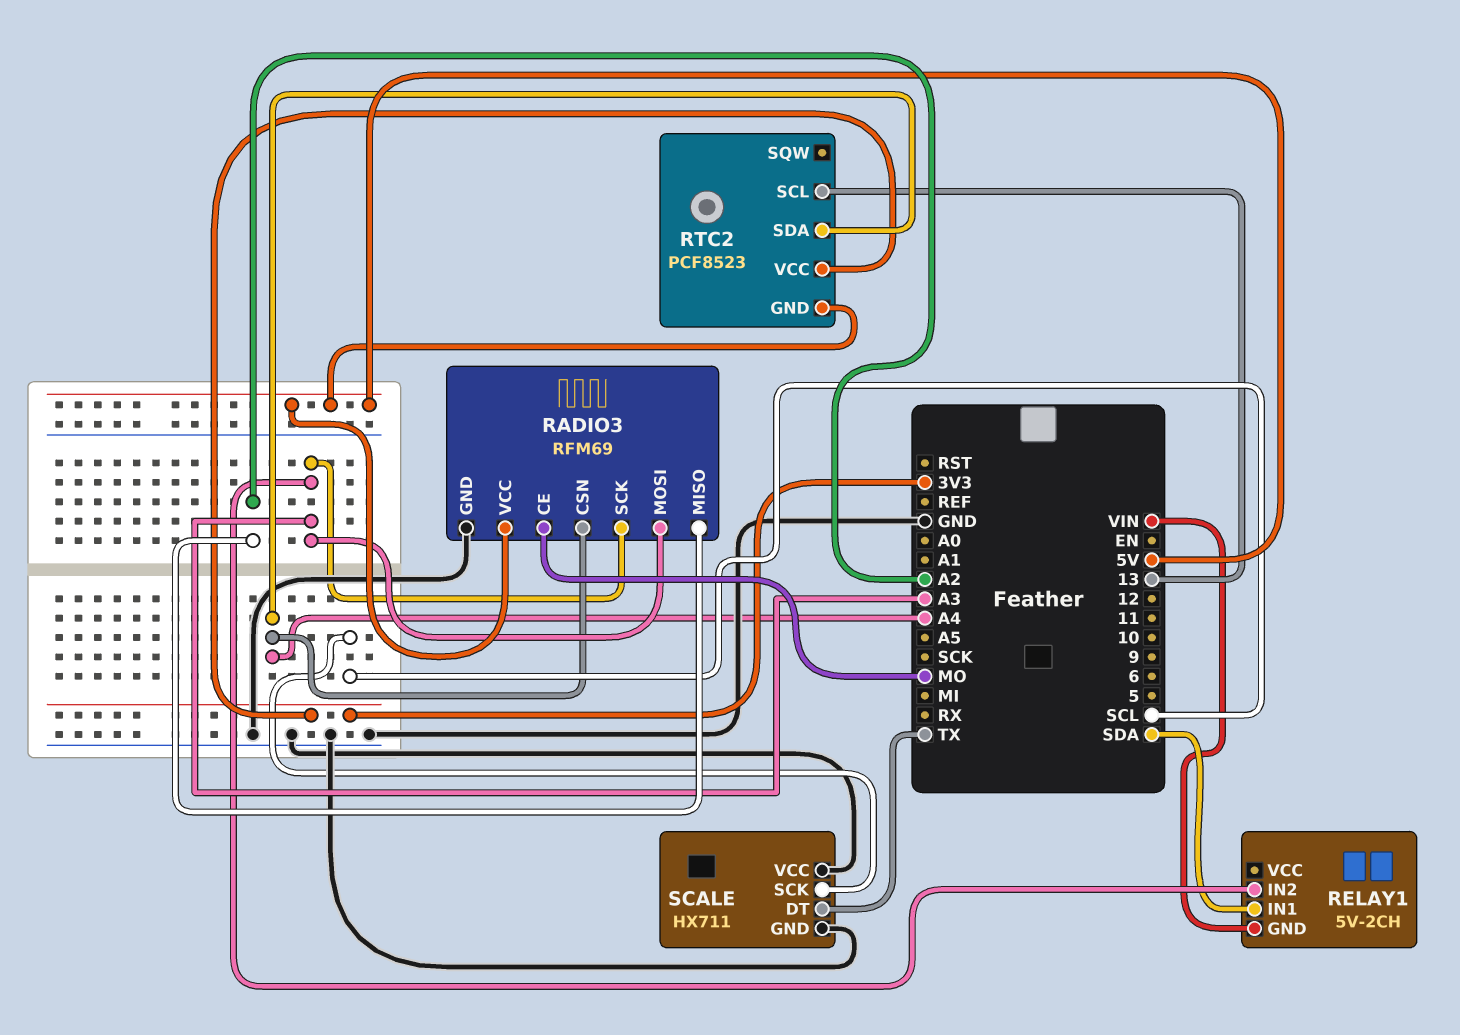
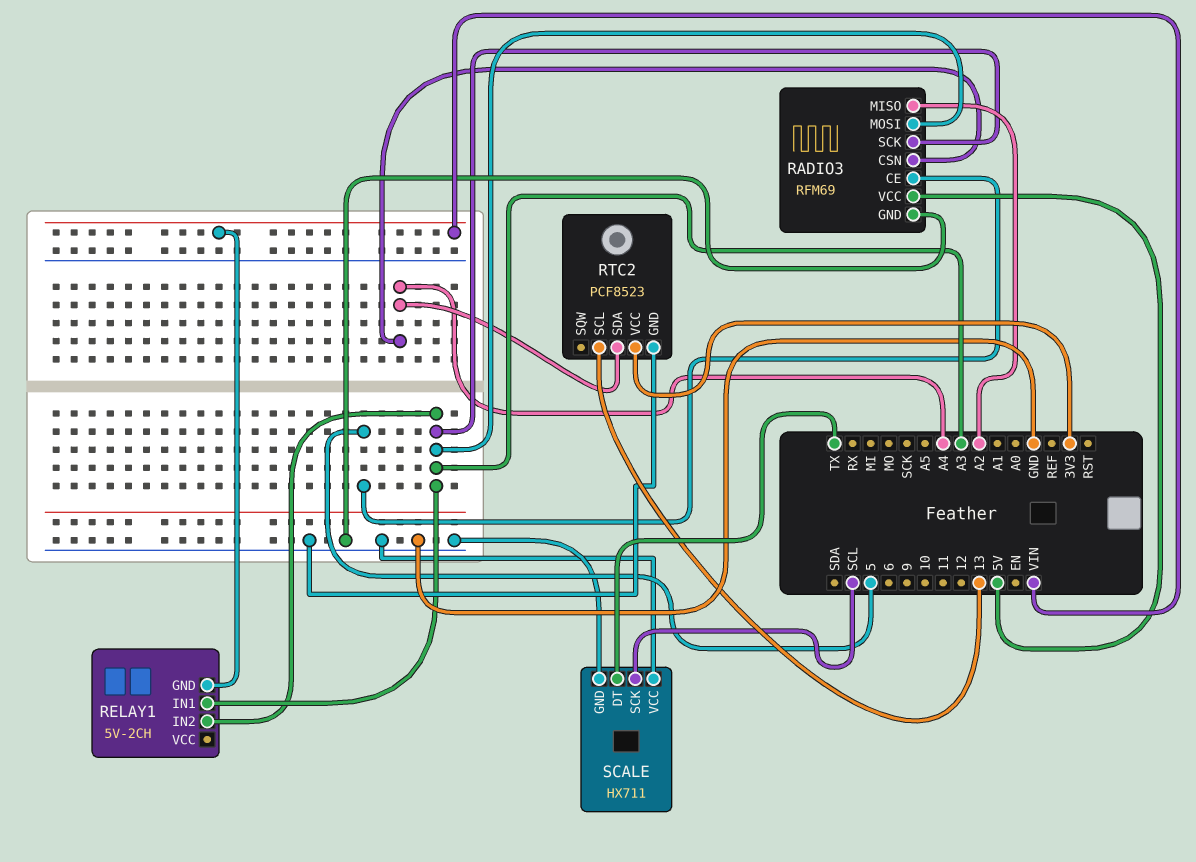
RADIO3 pin CE: MO -> 5
RELAY1 pin IN1: SDA -> A3
RTC2 pin GND: 5V -> GND

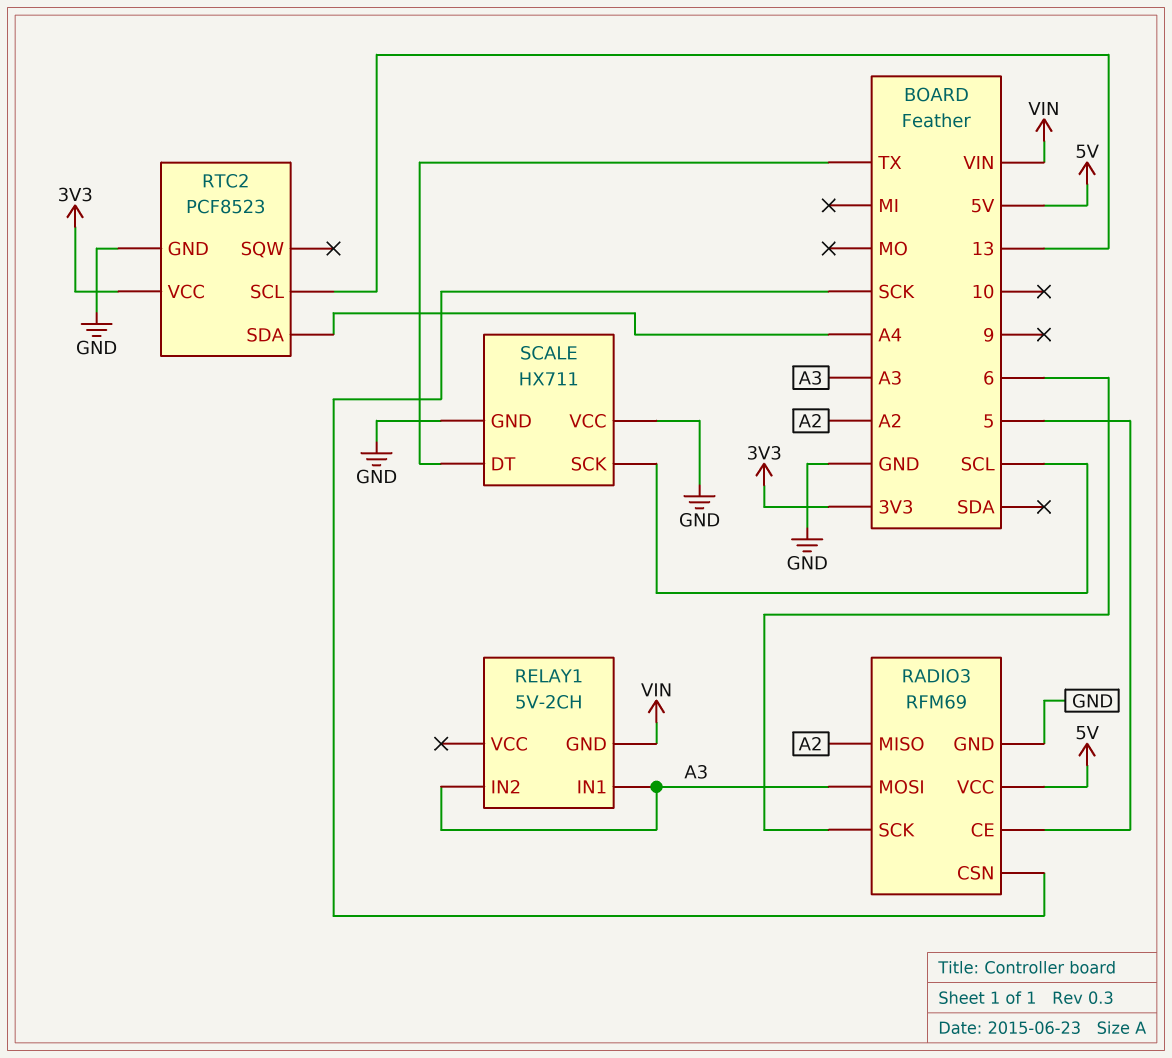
RADIO3 pin CSN: A4 -> SCK
RADIO3 pin SCK: A3 -> 6

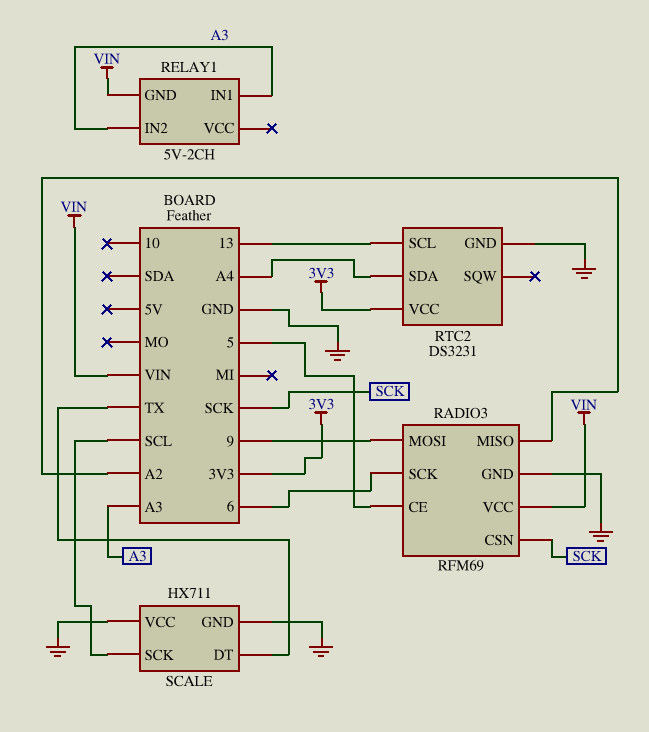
RADIO3 pin MOSI: A3 -> 9
RADIO3 pin VCC: 5V -> VIN
RTC2: PCF8523 -> DS3231

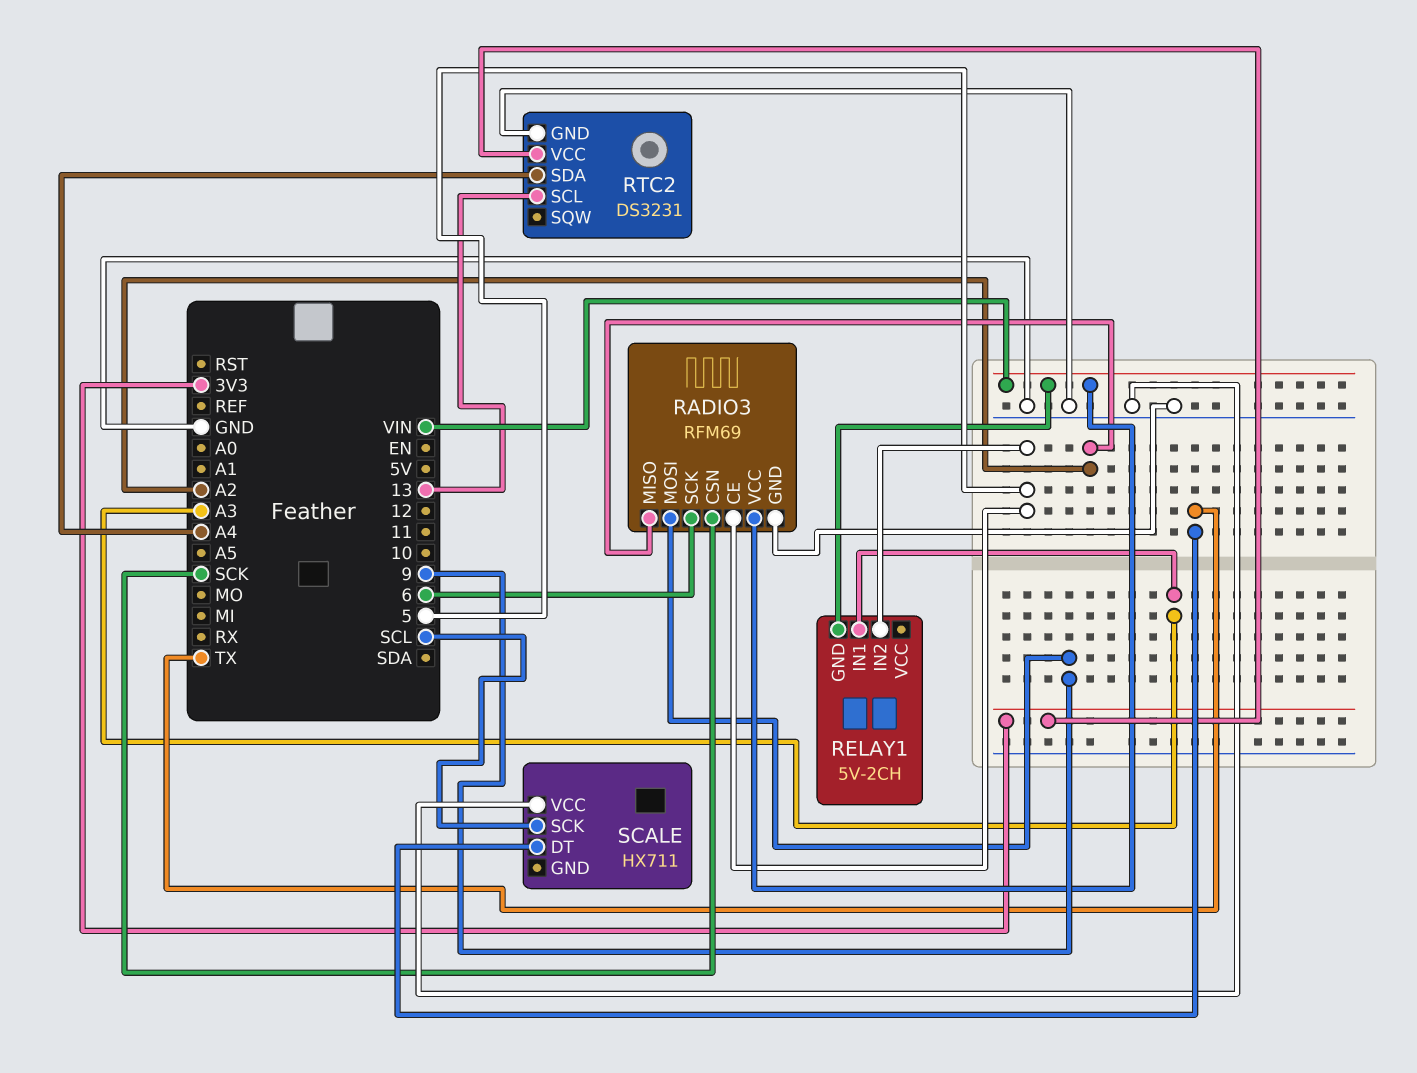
RELAY1 pin IN2: A3 -> 5
SCALE pin GND: GND -> none

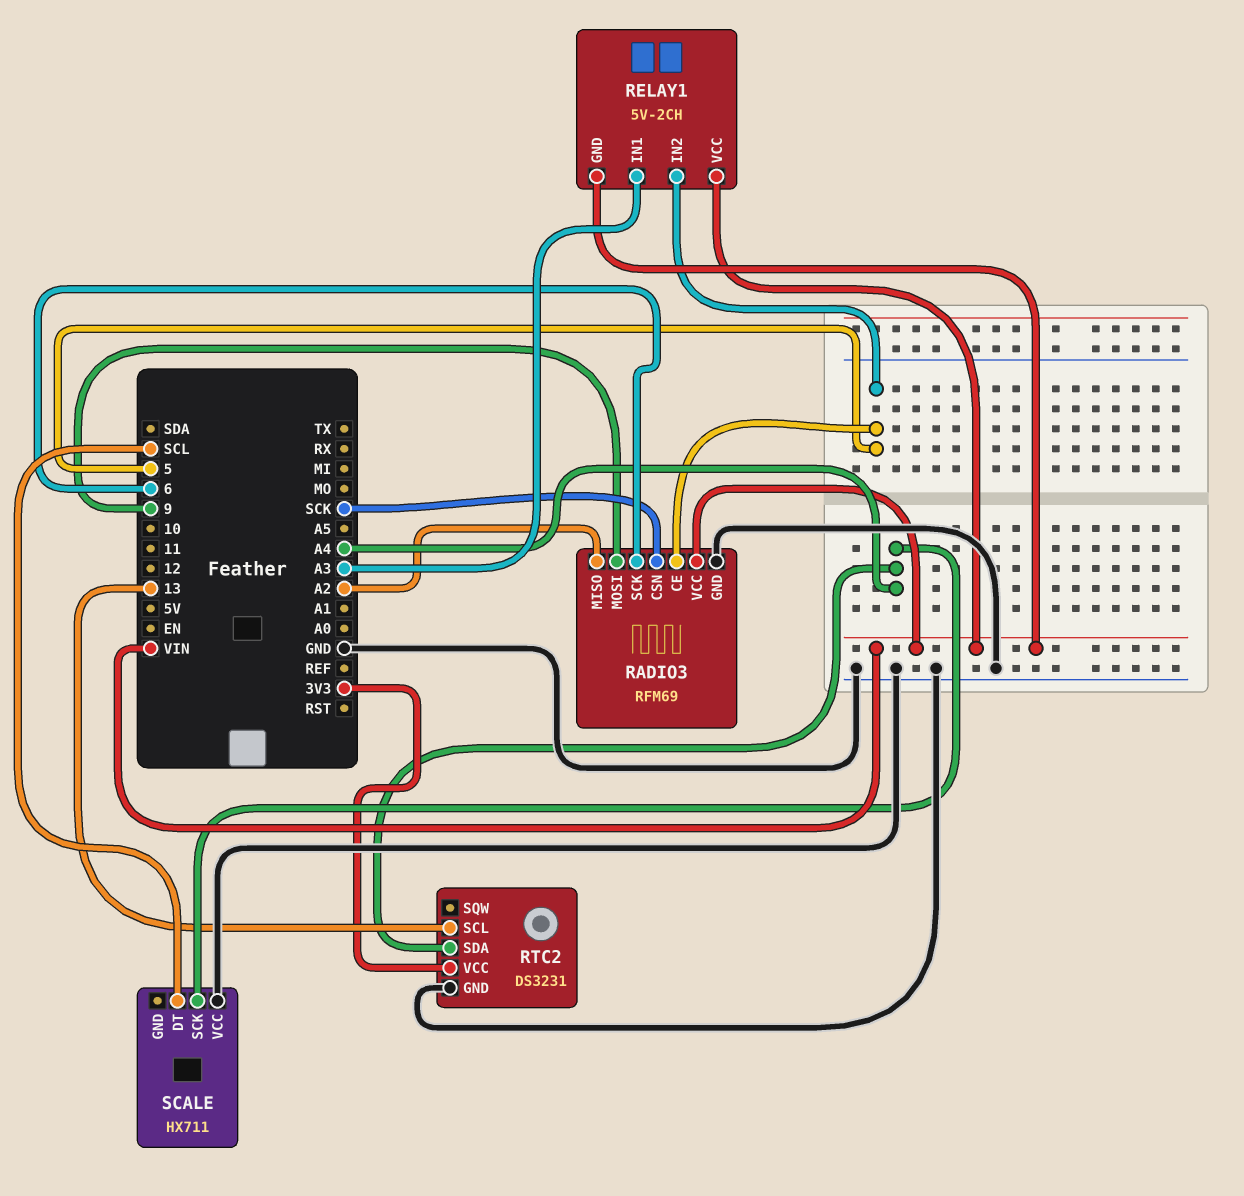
RELAY1 pin VCC: none -> VIN
SCALE pin DT: TX -> SCL
SCALE pin SCK: SCL -> A4

